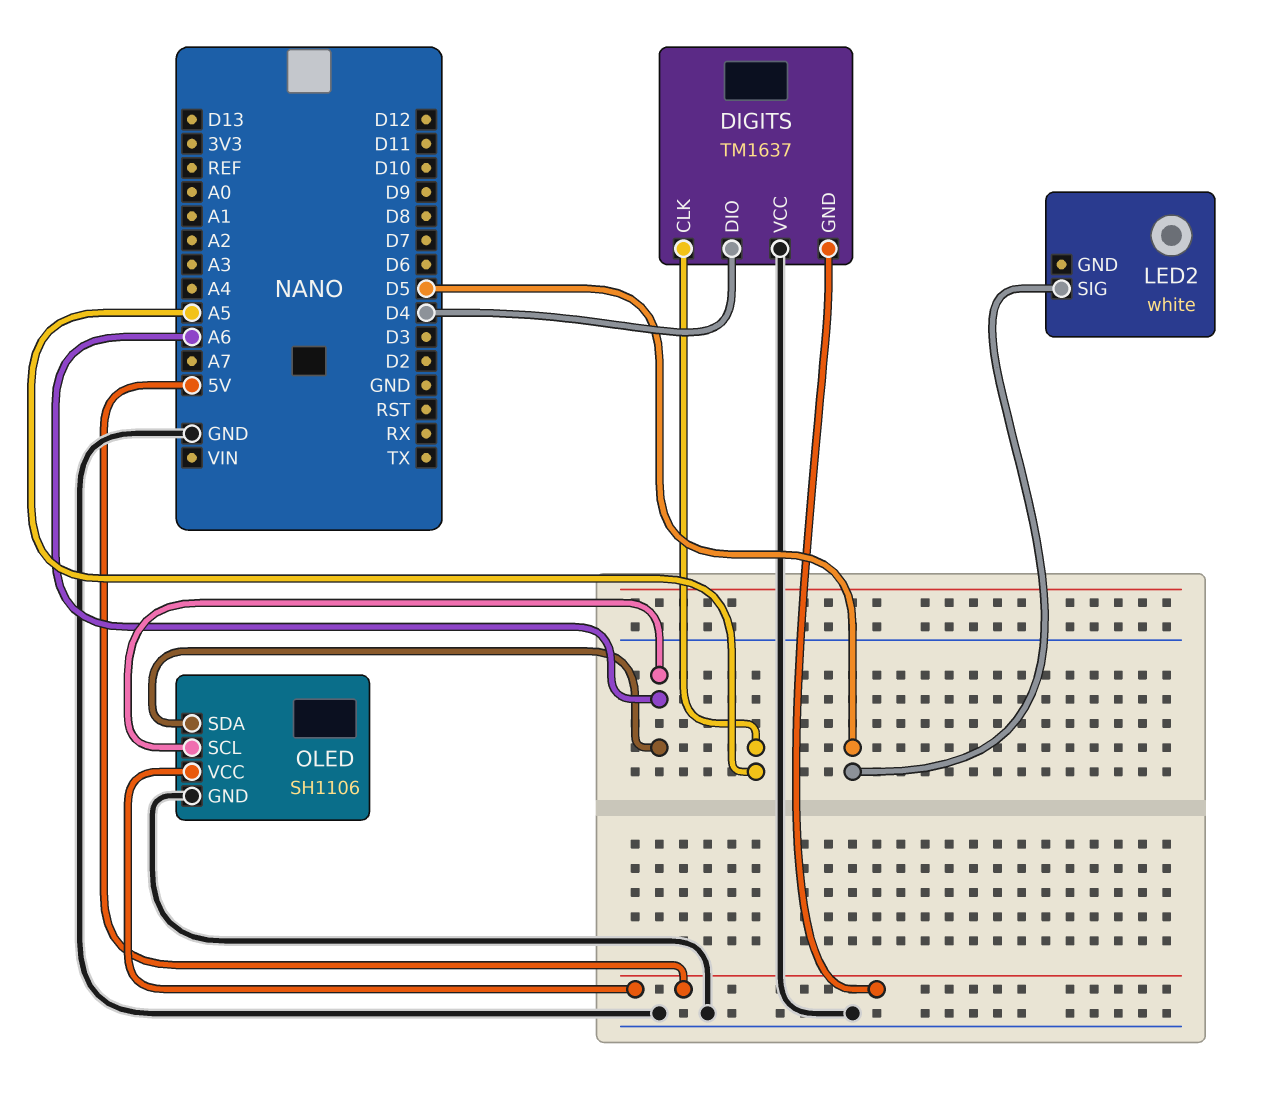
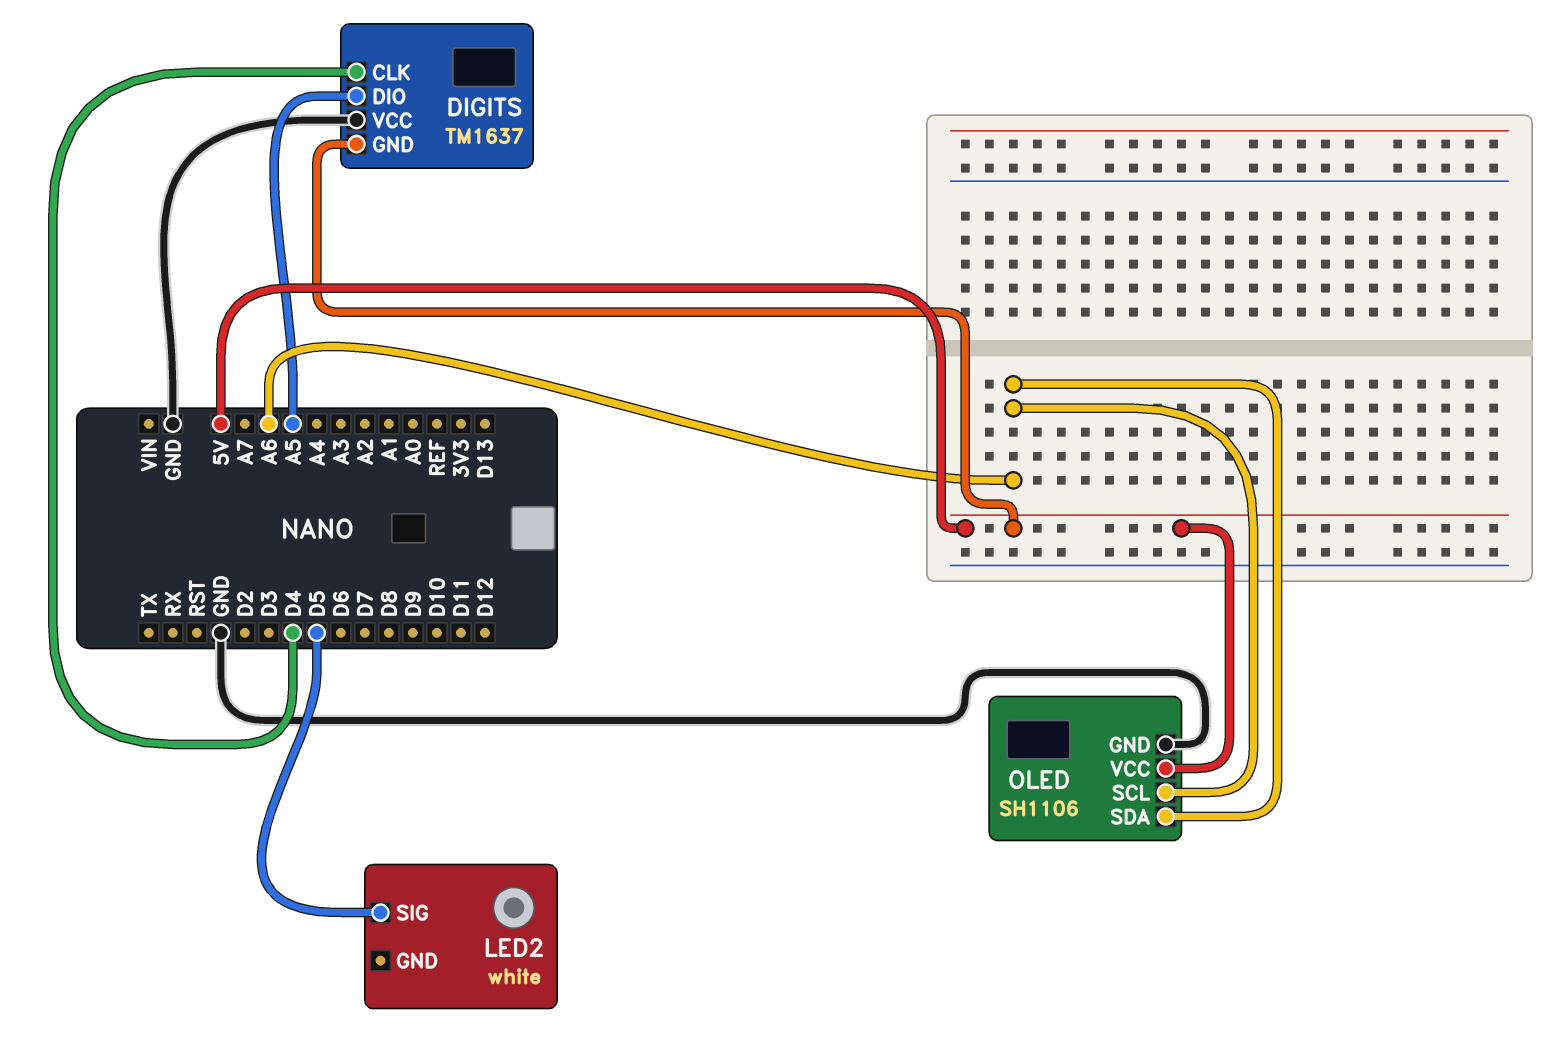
DIGITS pin CLK: A5 -> D4
DIGITS pin DIO: D4 -> A5

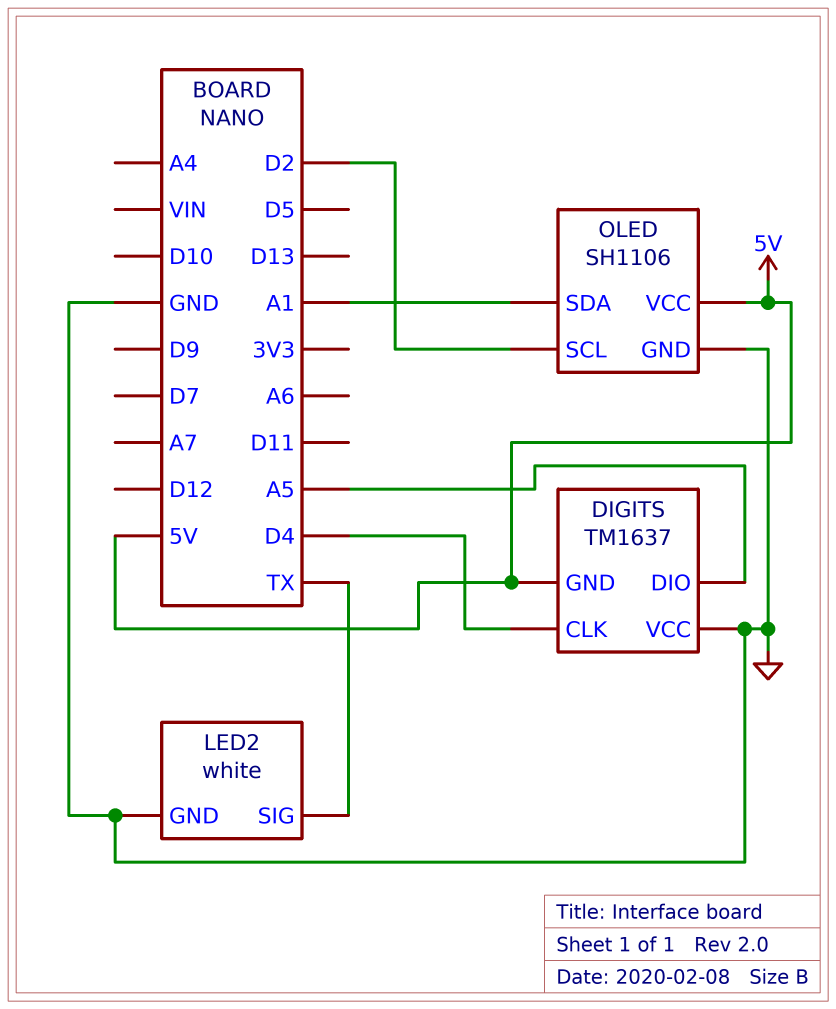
LED2 pin GND: none -> GND
LED2 pin SIG: D5 -> TX
OLED pin SCL: A6 -> D2
OLED pin SDA: A6 -> A1

